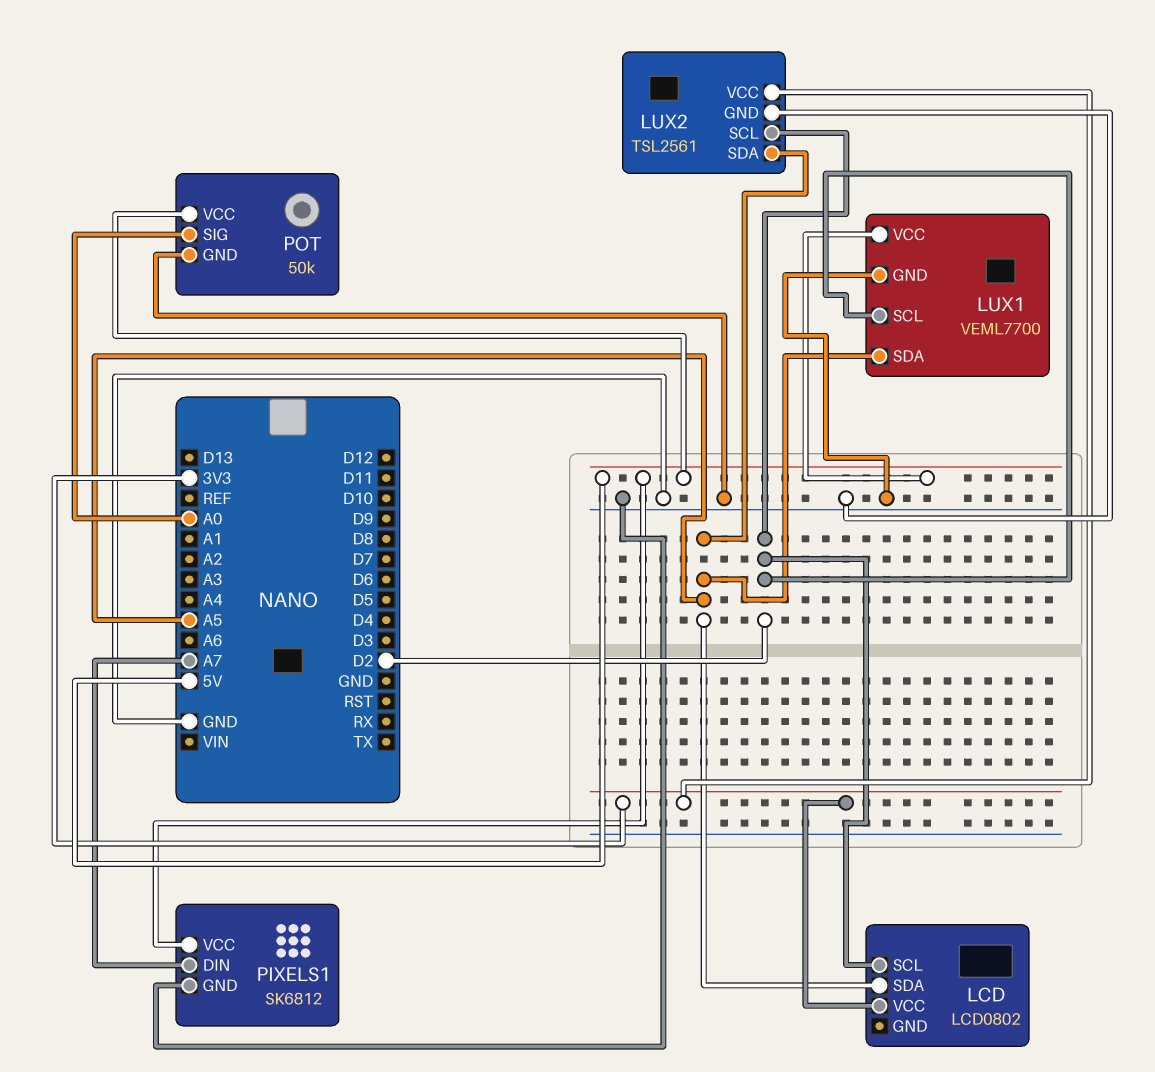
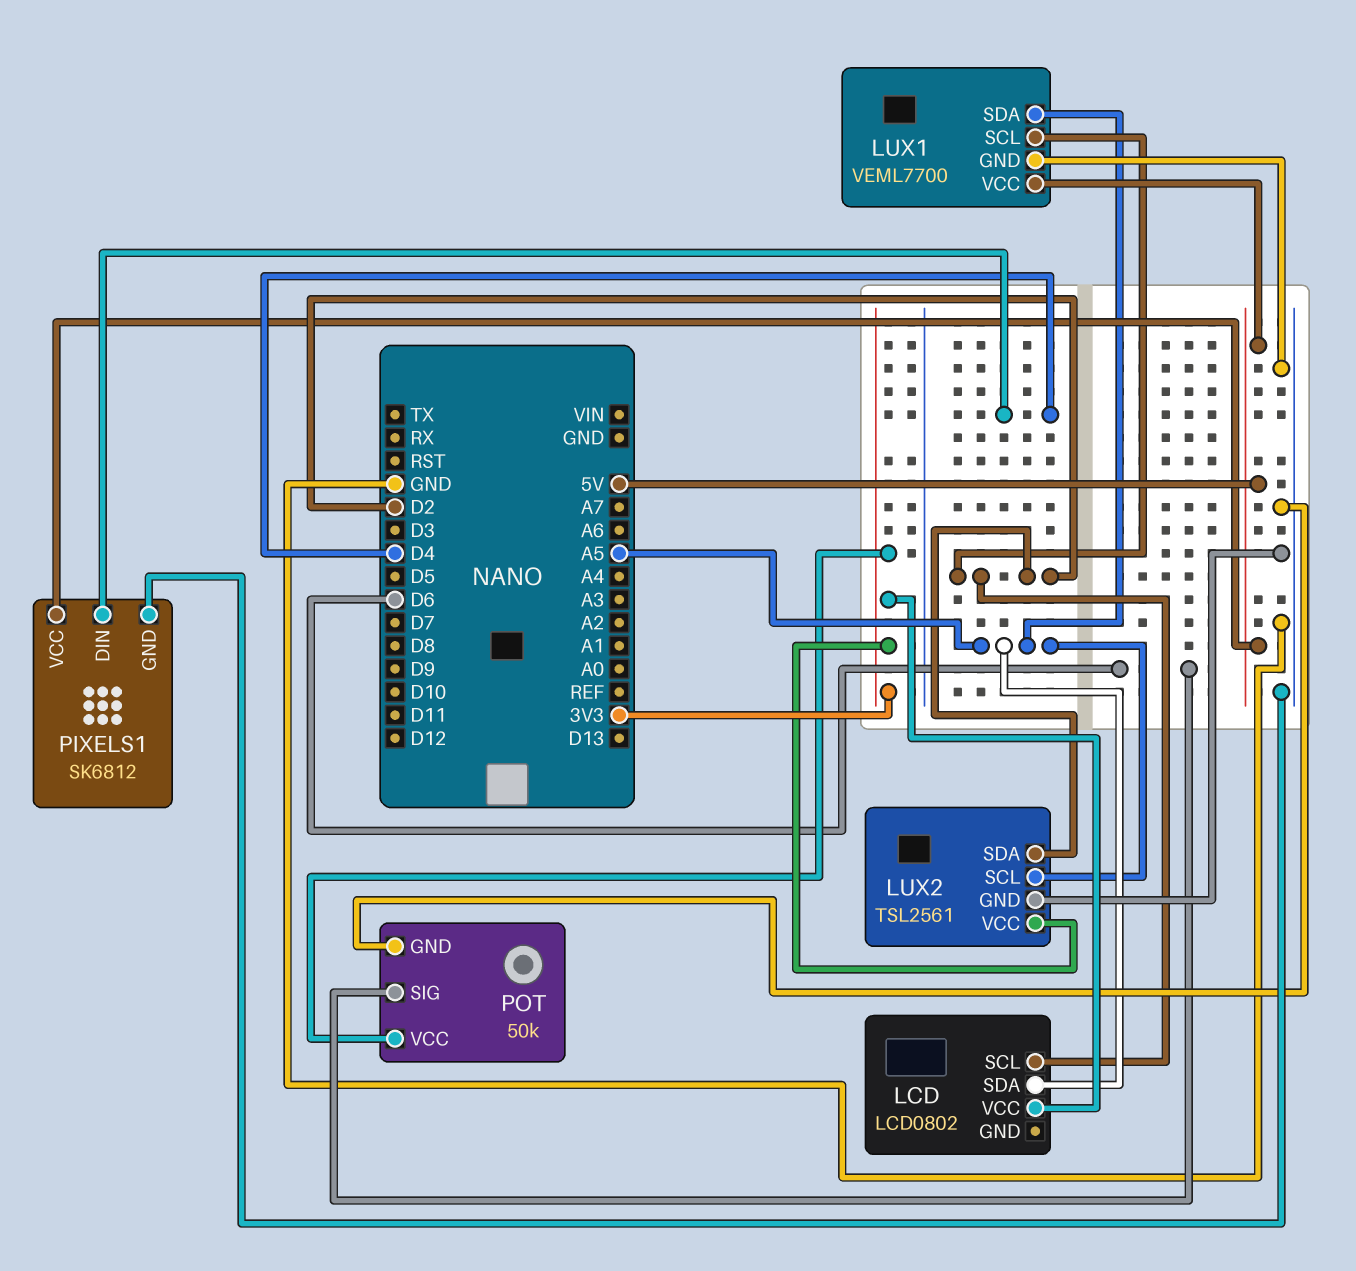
LUX2 pin SCL: D2 -> A5
LUX2 pin SDA: A5 -> D2
PIXELS1 pin DIN: A7 -> D4
POT pin SIG: A0 -> D6
POT pin VCC: 5V -> 3V3

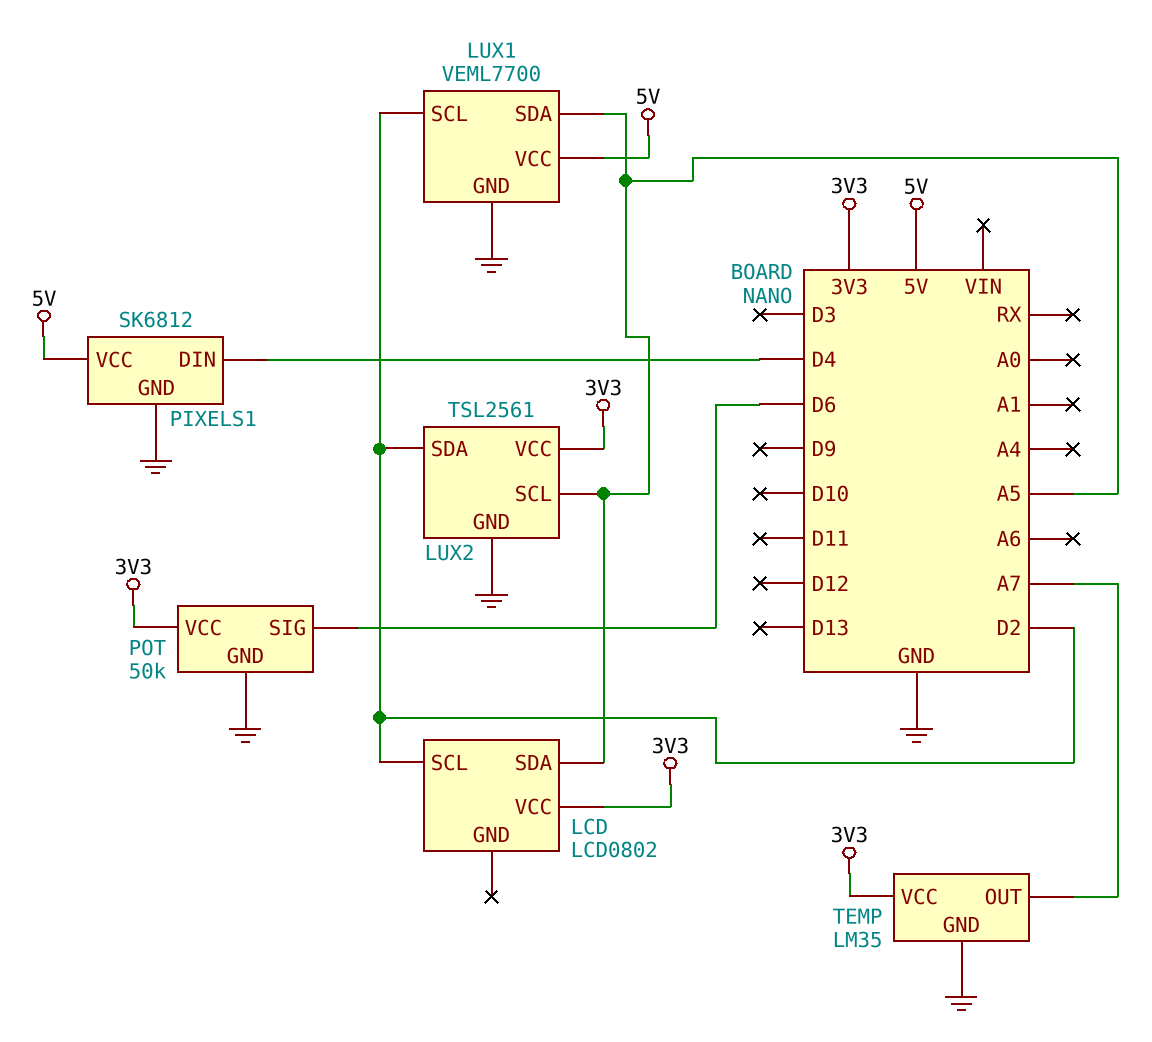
TEMP: none -> LM35
TEMP pin GND: none -> GND
TEMP pin OUT: none -> A7
TEMP pin VCC: none -> 3V3

